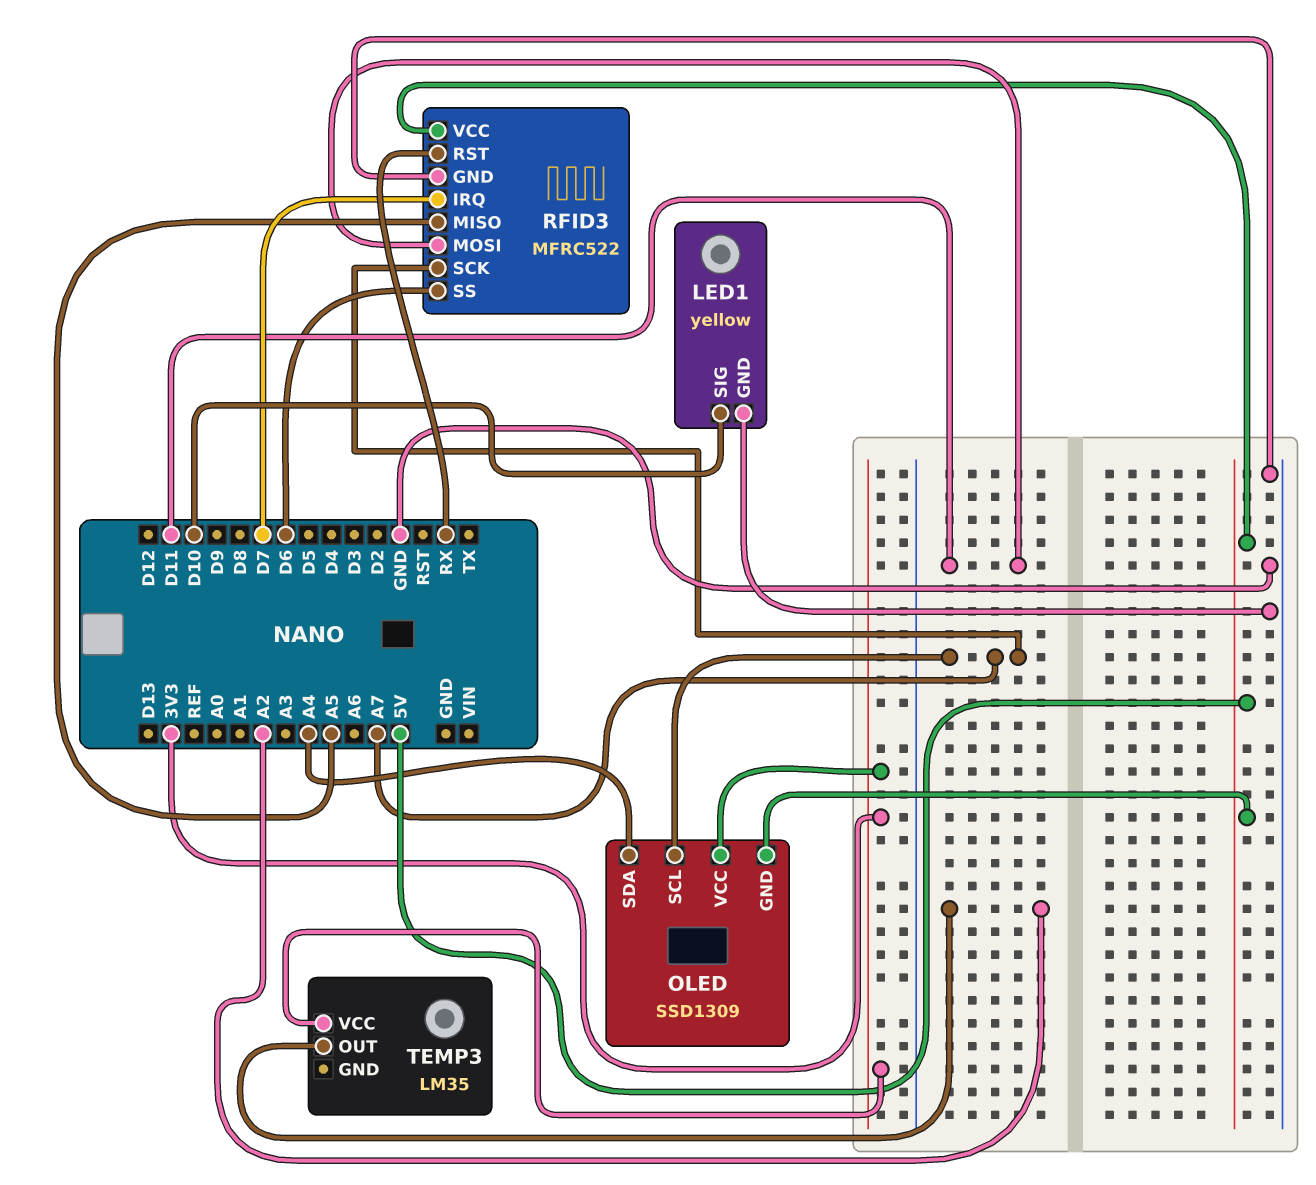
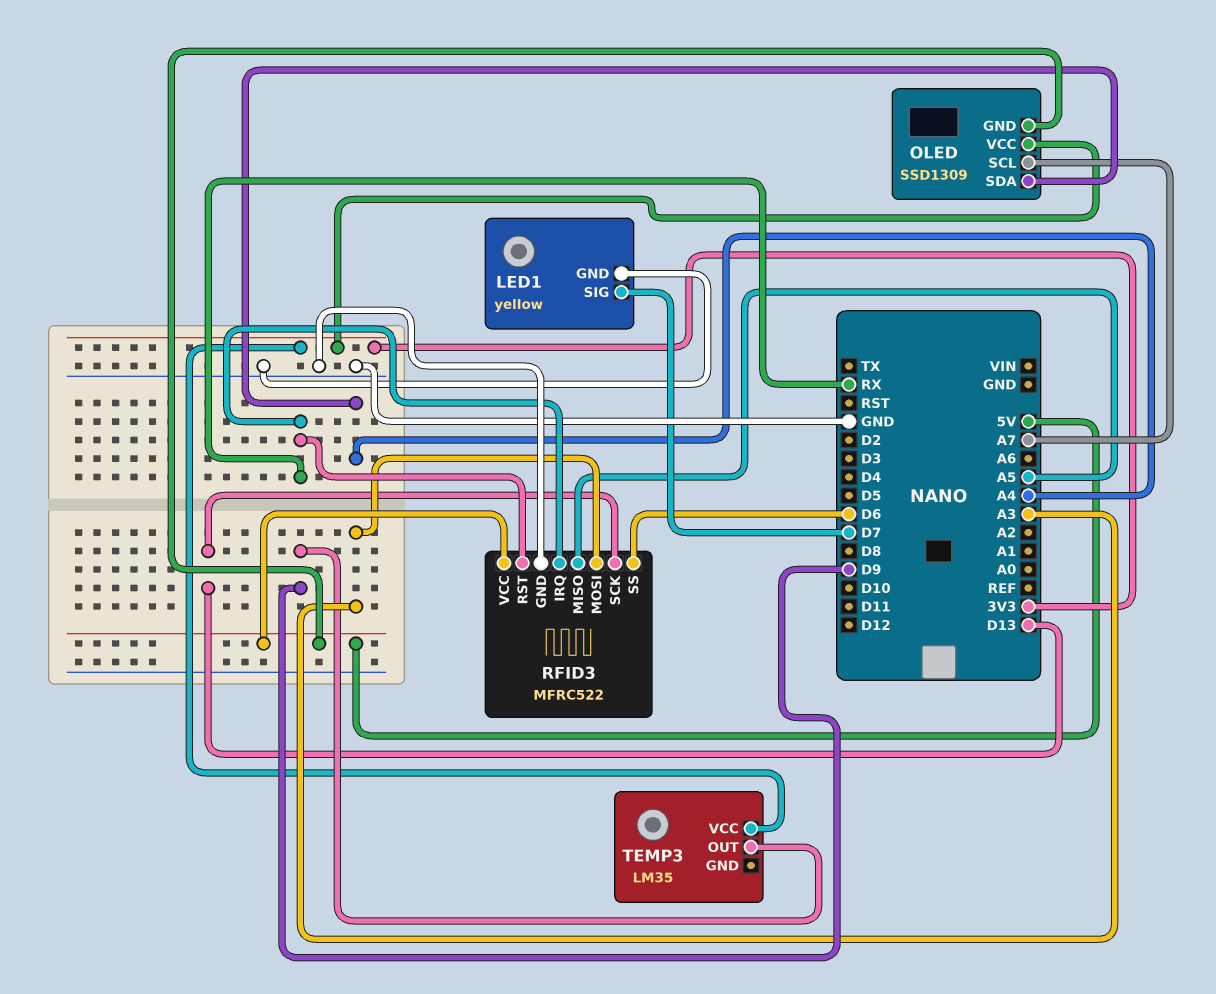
LED1 pin SIG: D10 -> D7
RFID3 pin IRQ: D7 -> RX
RFID3 pin MOSI: D11 -> A3
RFID3 pin SCK: A7 -> D13
TEMP3 pin OUT: A2 -> D9

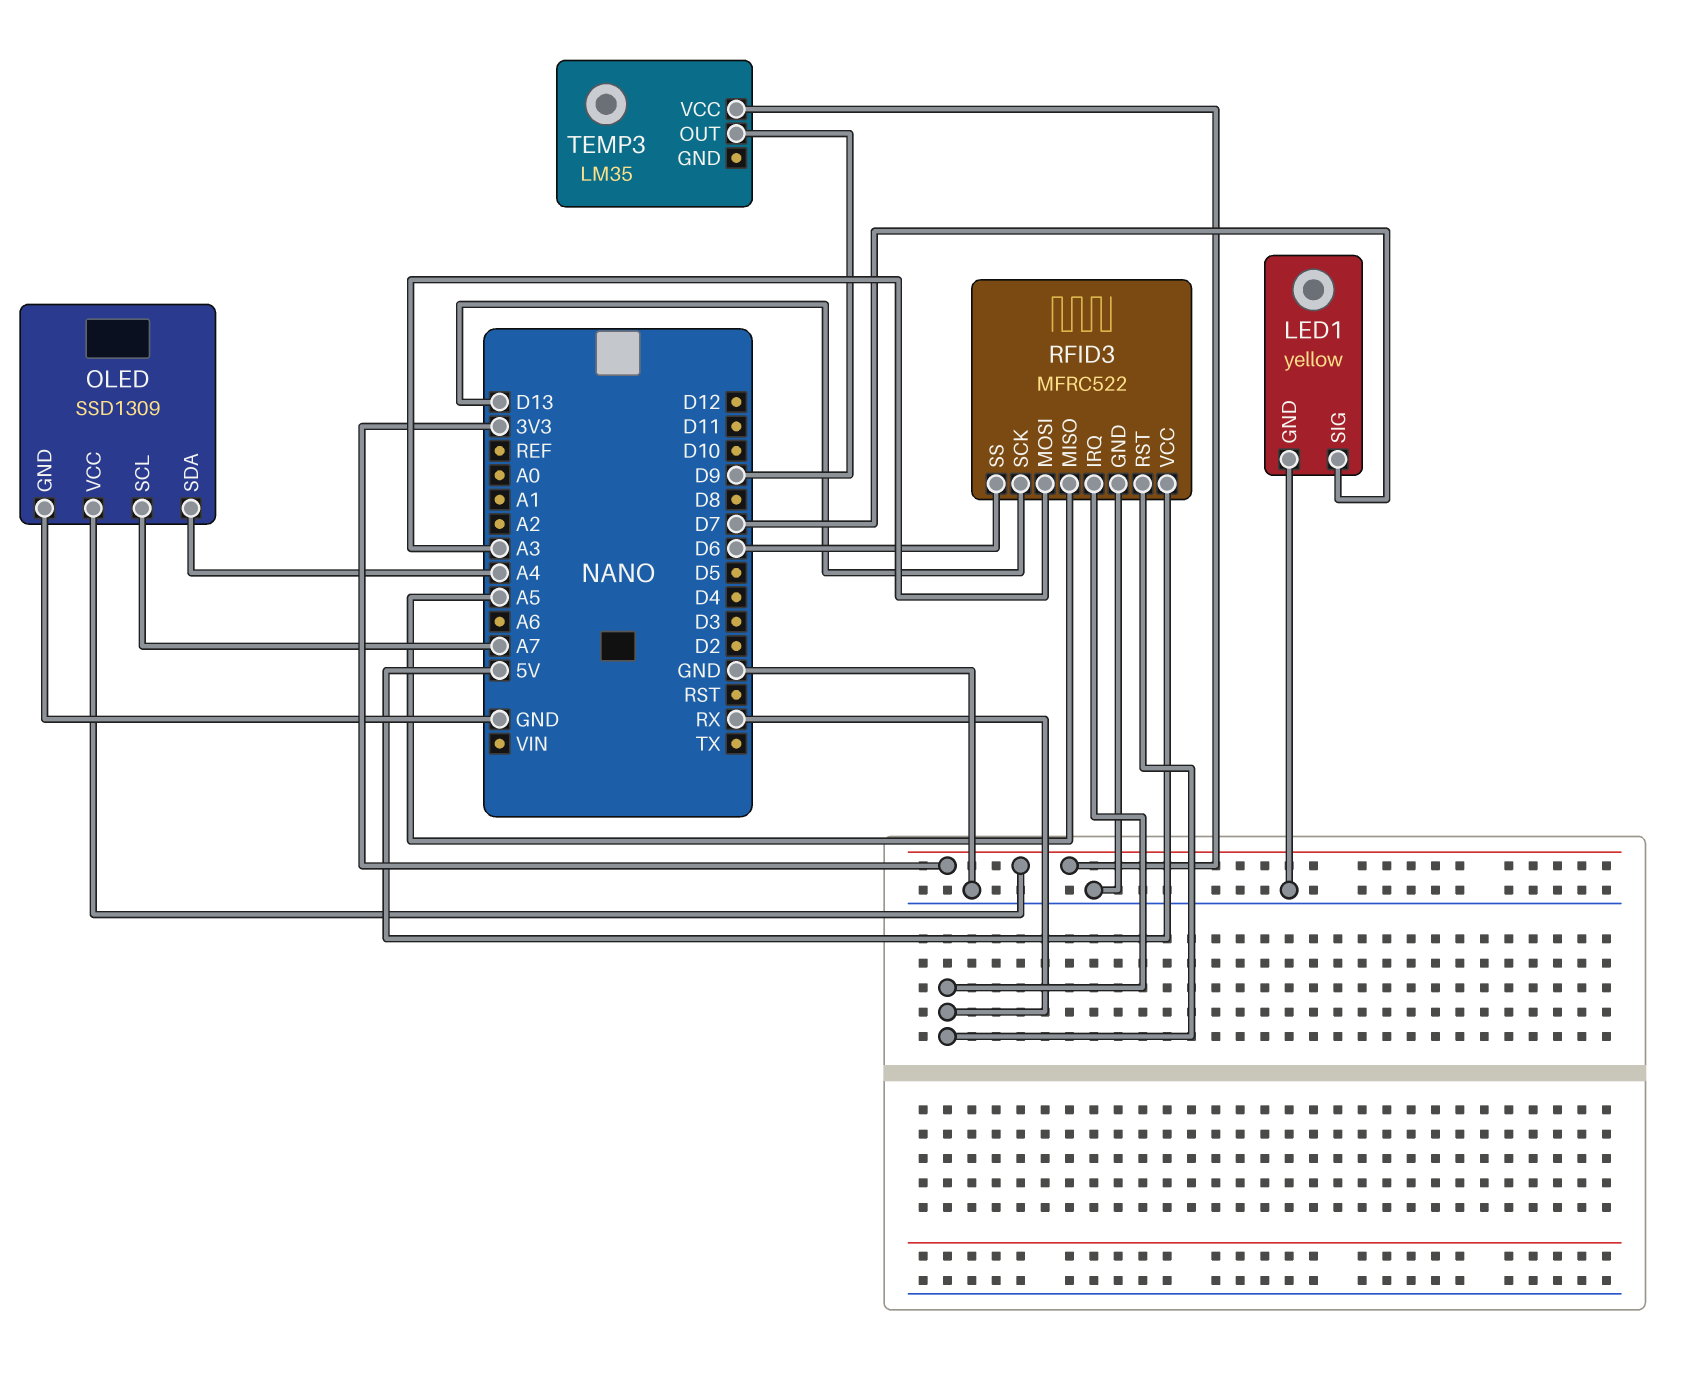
OLED pin GND: 5V -> GND

